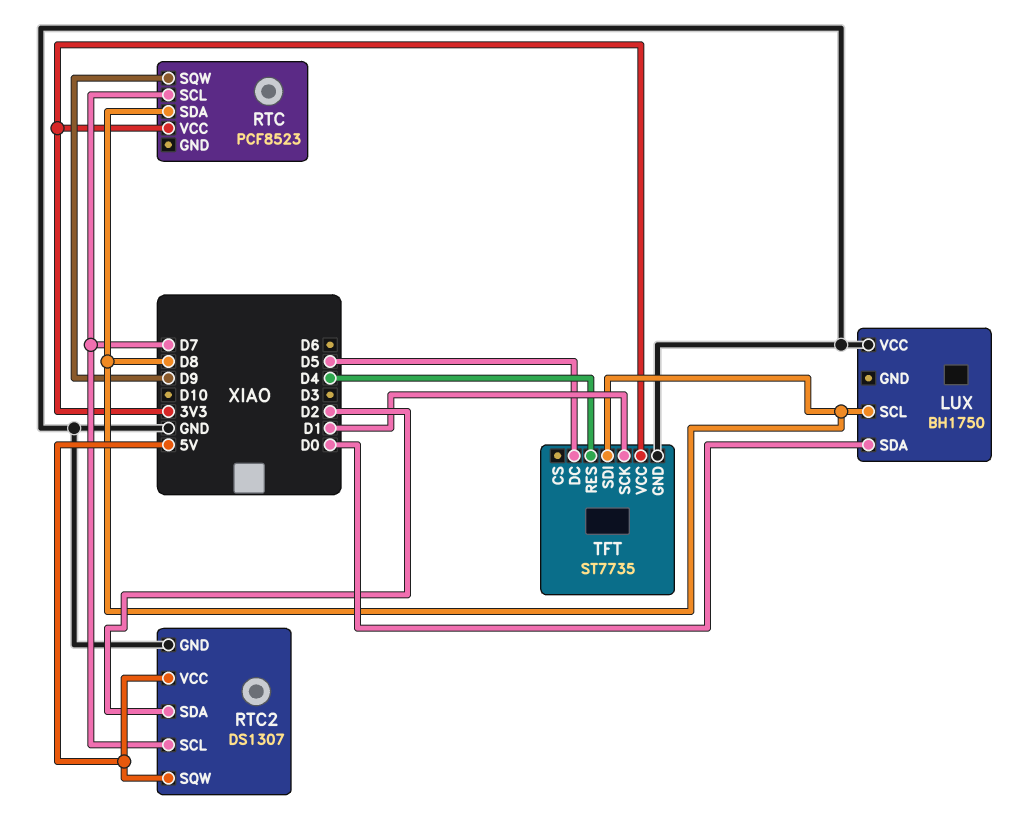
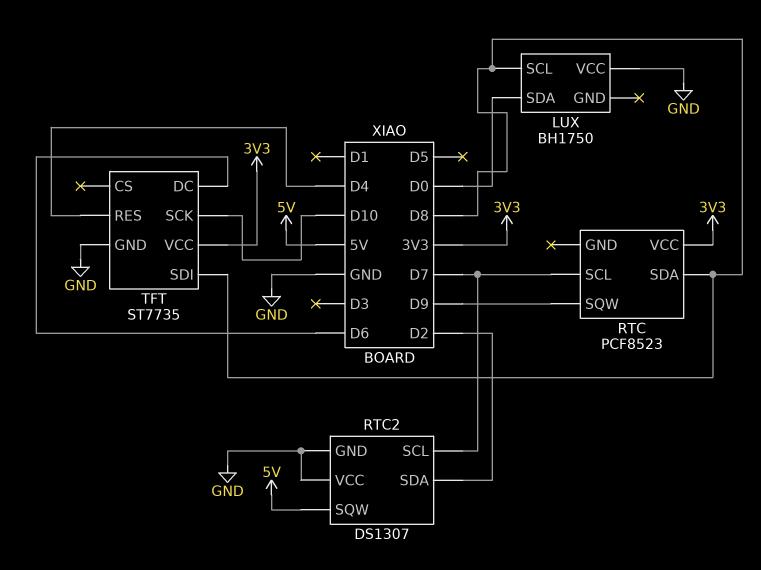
RTC2 pin VCC: 5V -> GND
TFT pin DC: D5 -> D6
TFT pin SCK: D1 -> D10

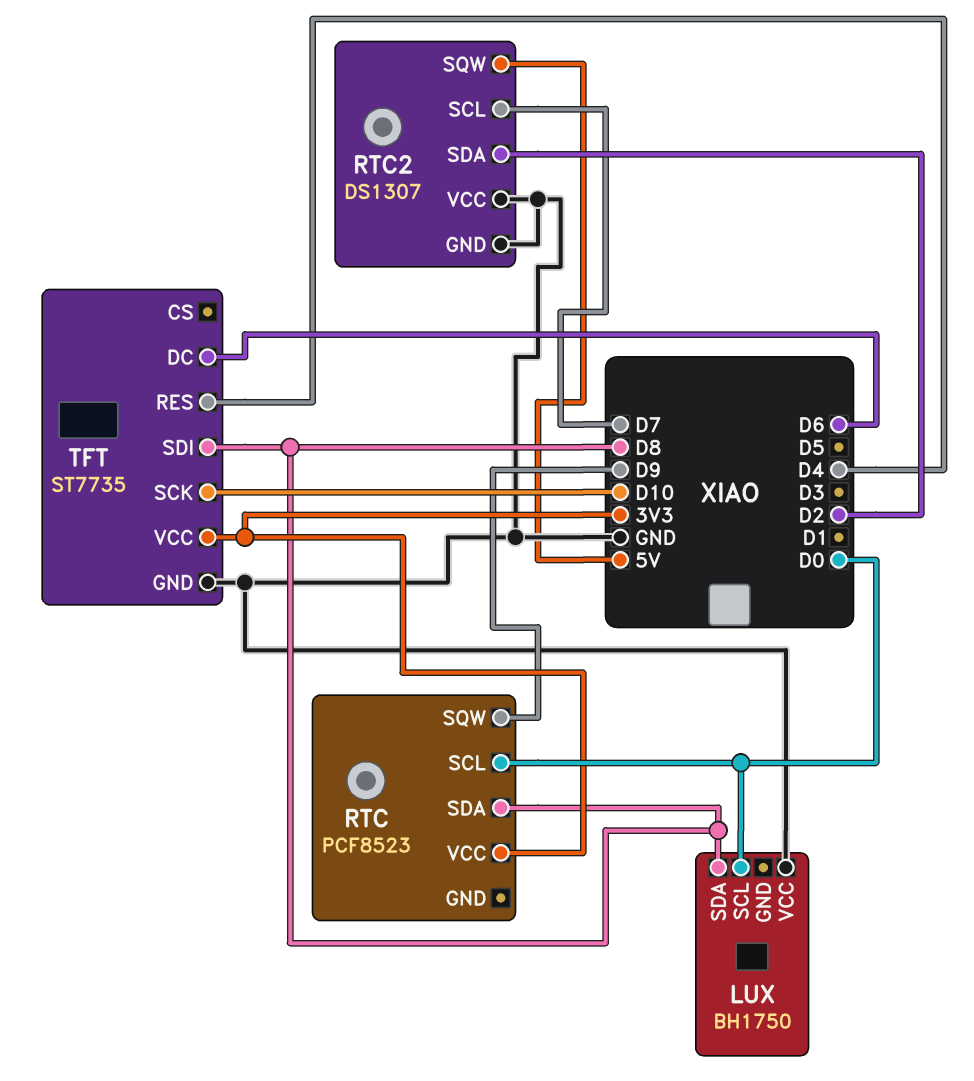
LUX pin SCL: D8 -> D0
LUX pin SDA: D0 -> D8
RTC pin SCL: D7 -> D0

